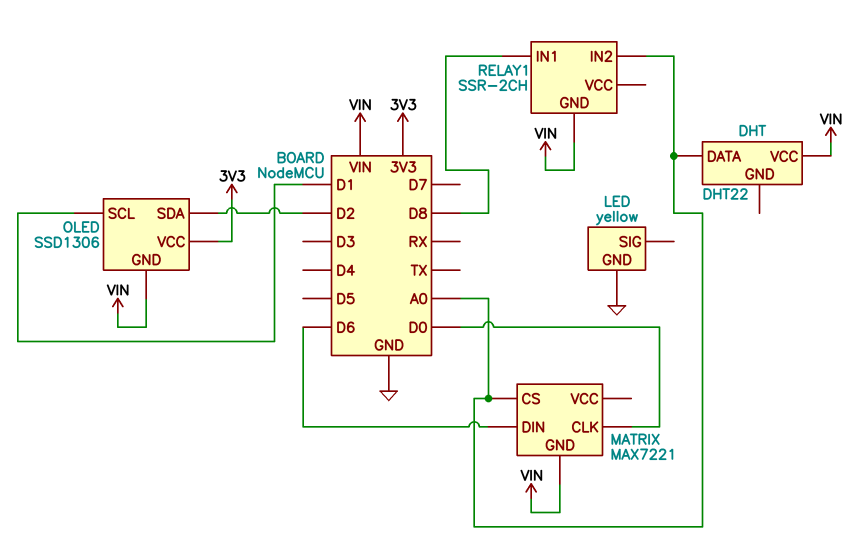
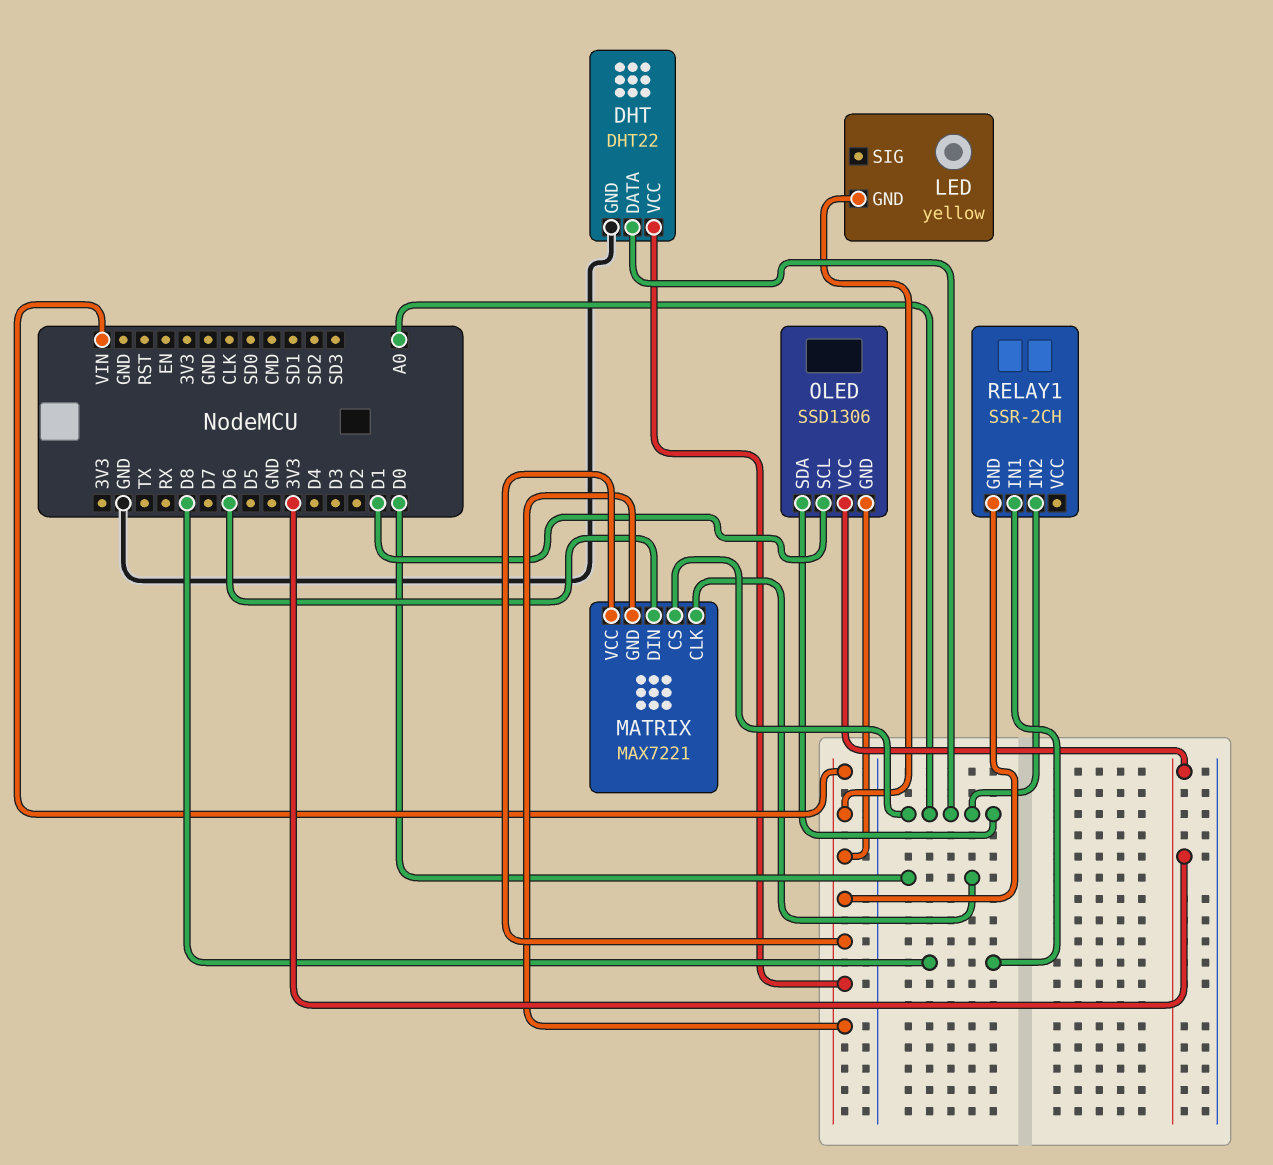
DHT pin GND: none -> GND
LED pin GND: GND -> VIN
MATRIX pin VCC: none -> VIN
OLED pin SDA: D2 -> A0

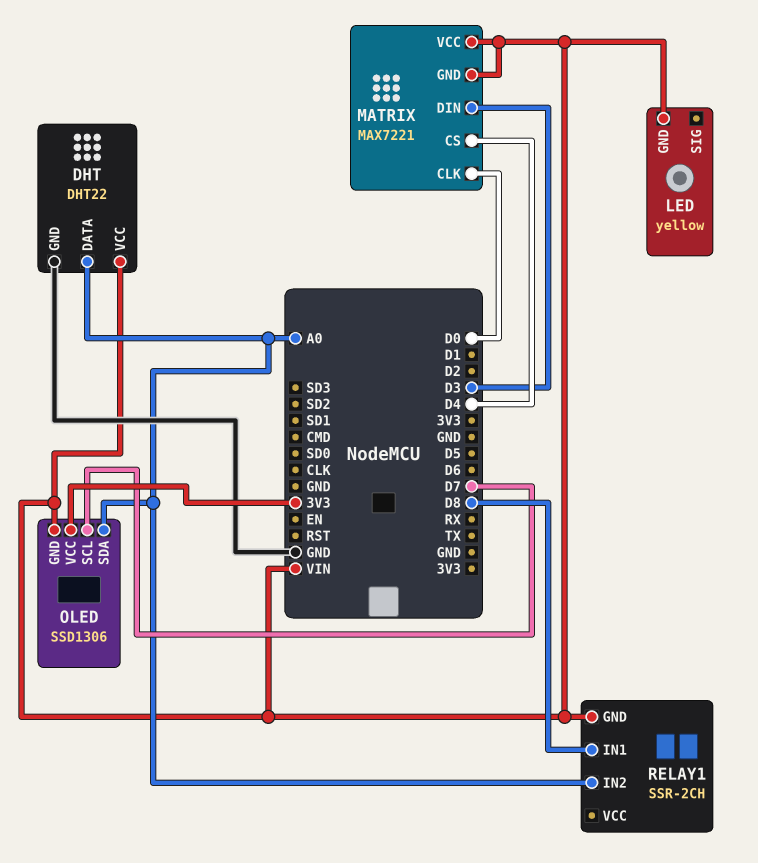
MATRIX pin CS: A0 -> D4
MATRIX pin DIN: D6 -> D3
OLED pin SCL: D1 -> D7

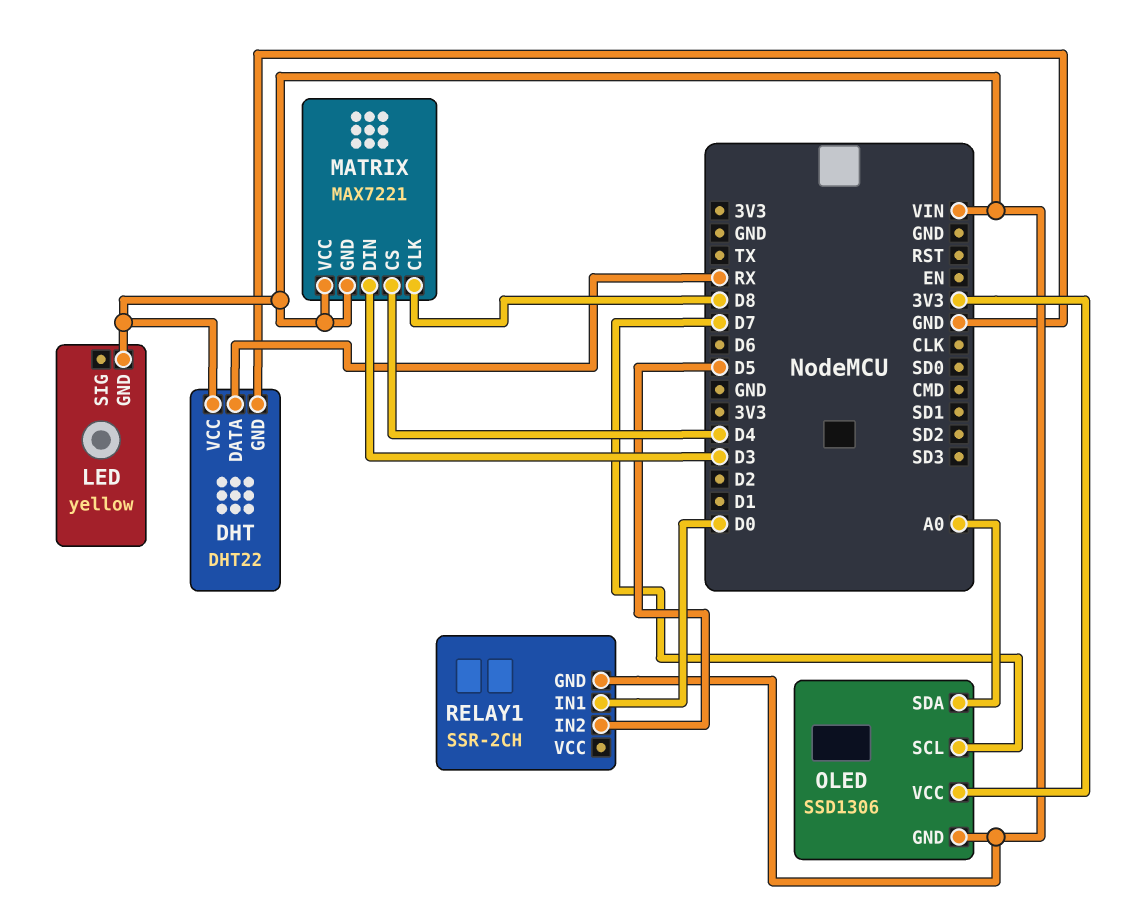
DHT pin DATA: A0 -> RX
MATRIX pin CLK: D0 -> D8
RELAY1 pin IN1: D8 -> D0
RELAY1 pin IN2: A0 -> D5

